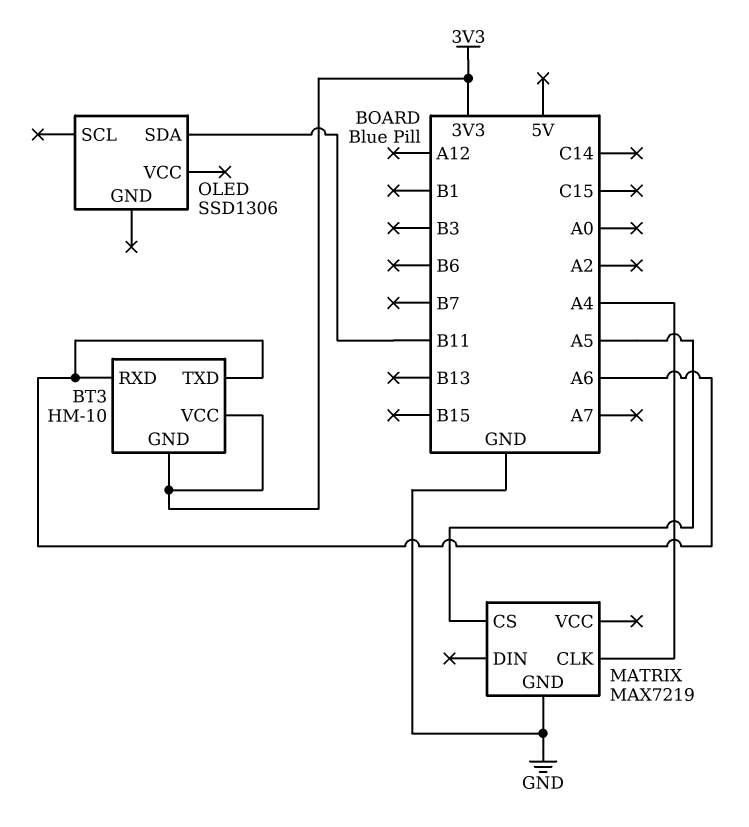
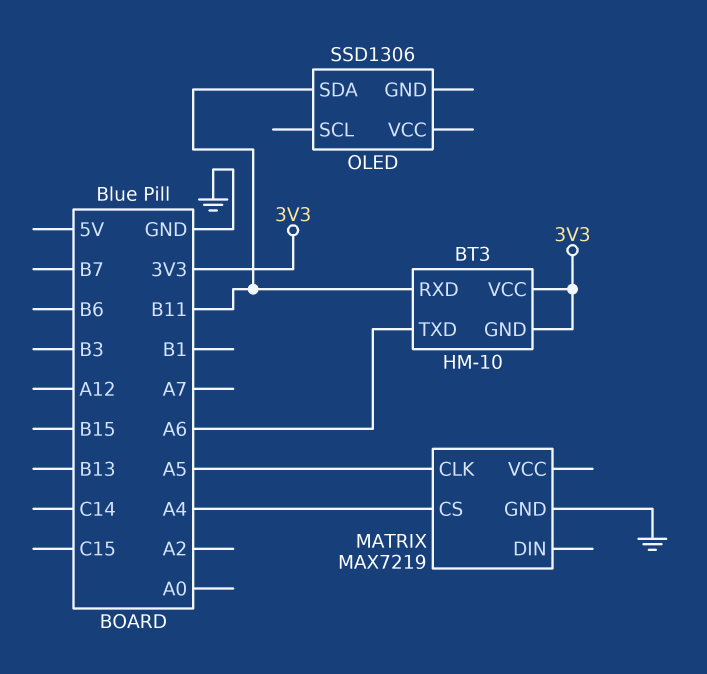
BT3 pin RXD: A6 -> B11
MATRIX pin CLK: A4 -> A5
MATRIX pin CS: A5 -> A4

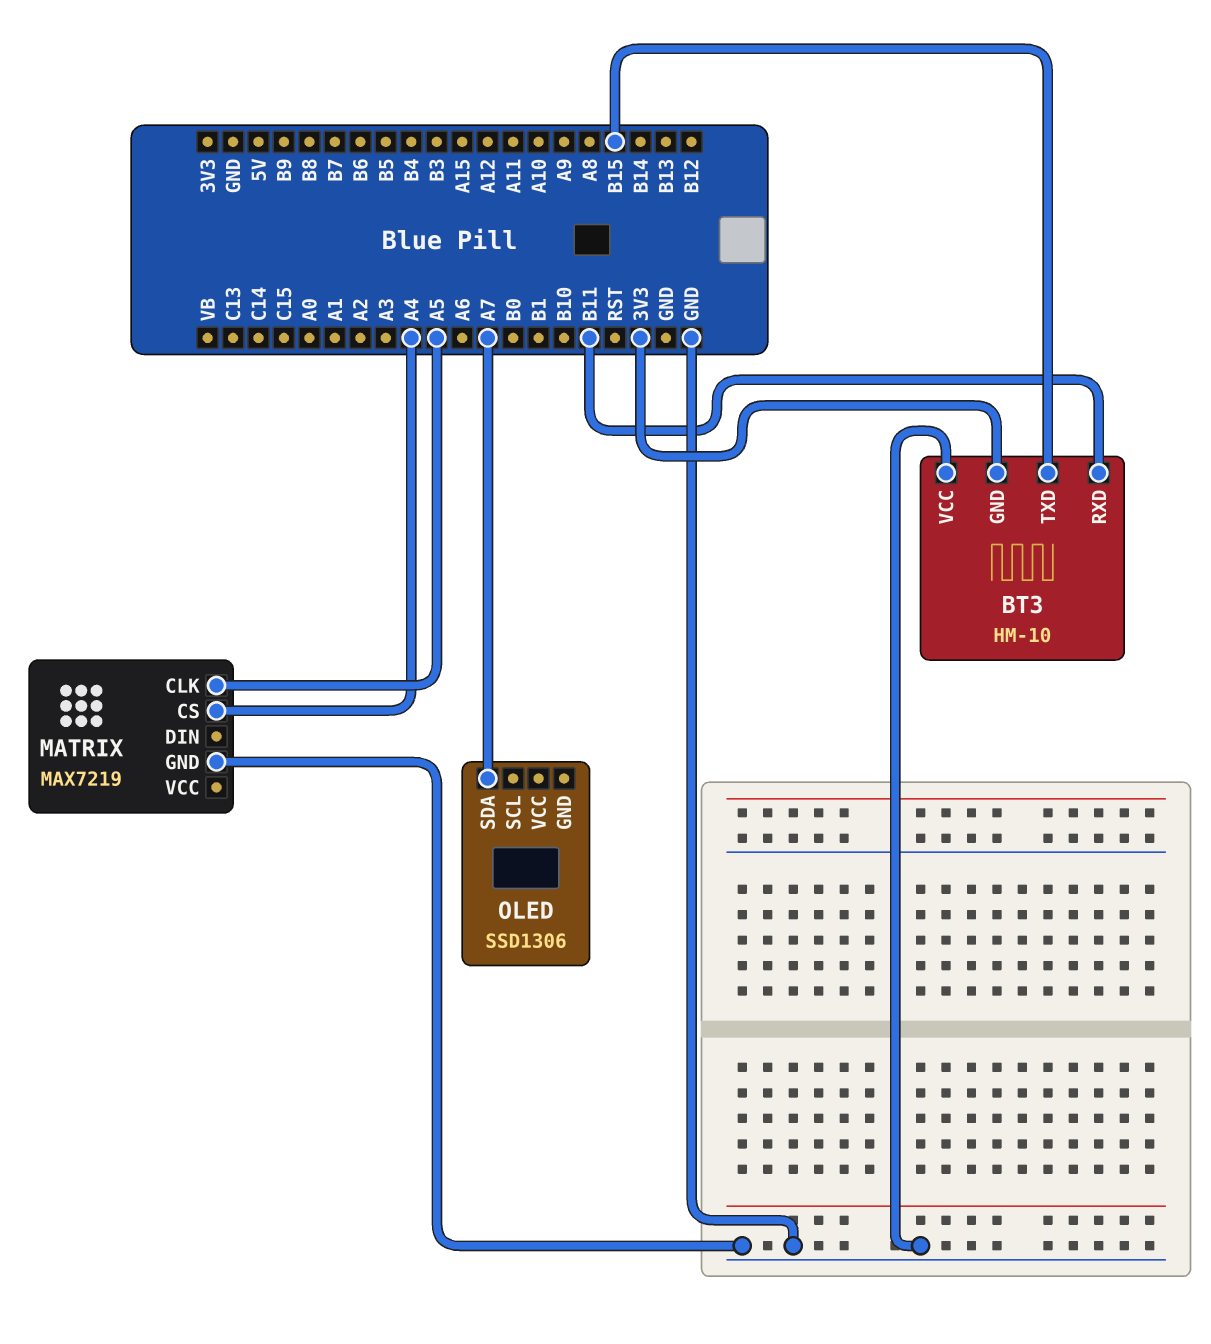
BT3 pin TXD: A6 -> B15
BT3 pin VCC: 3V3 -> GND
OLED pin SDA: B11 -> A7

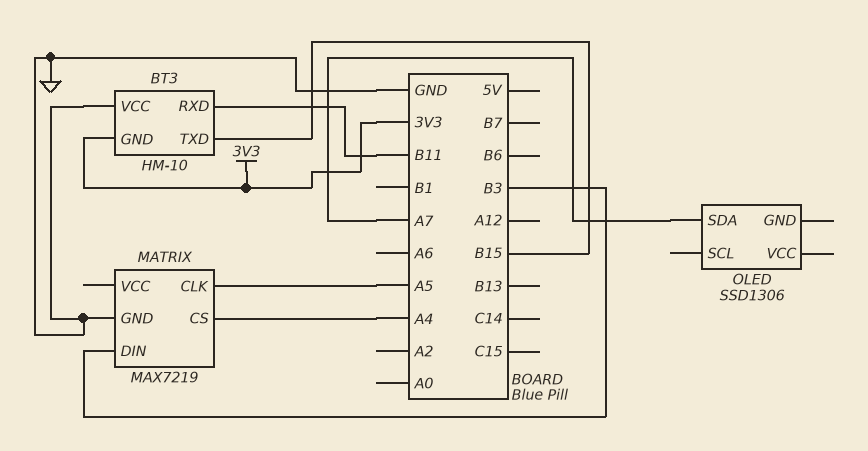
MATRIX pin DIN: none -> B3

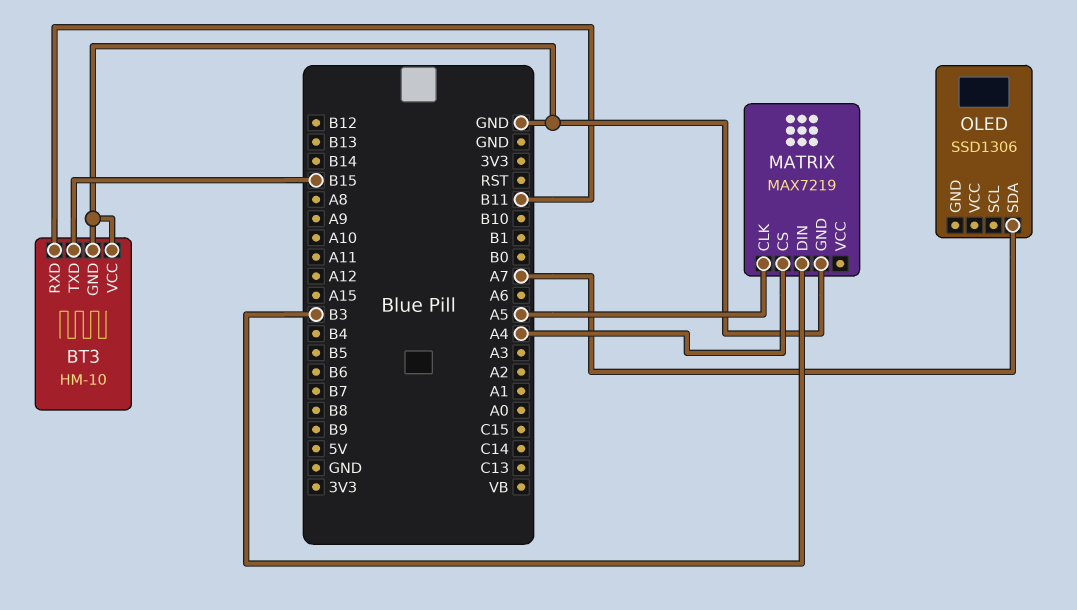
BT3 pin GND: 3V3 -> GND

